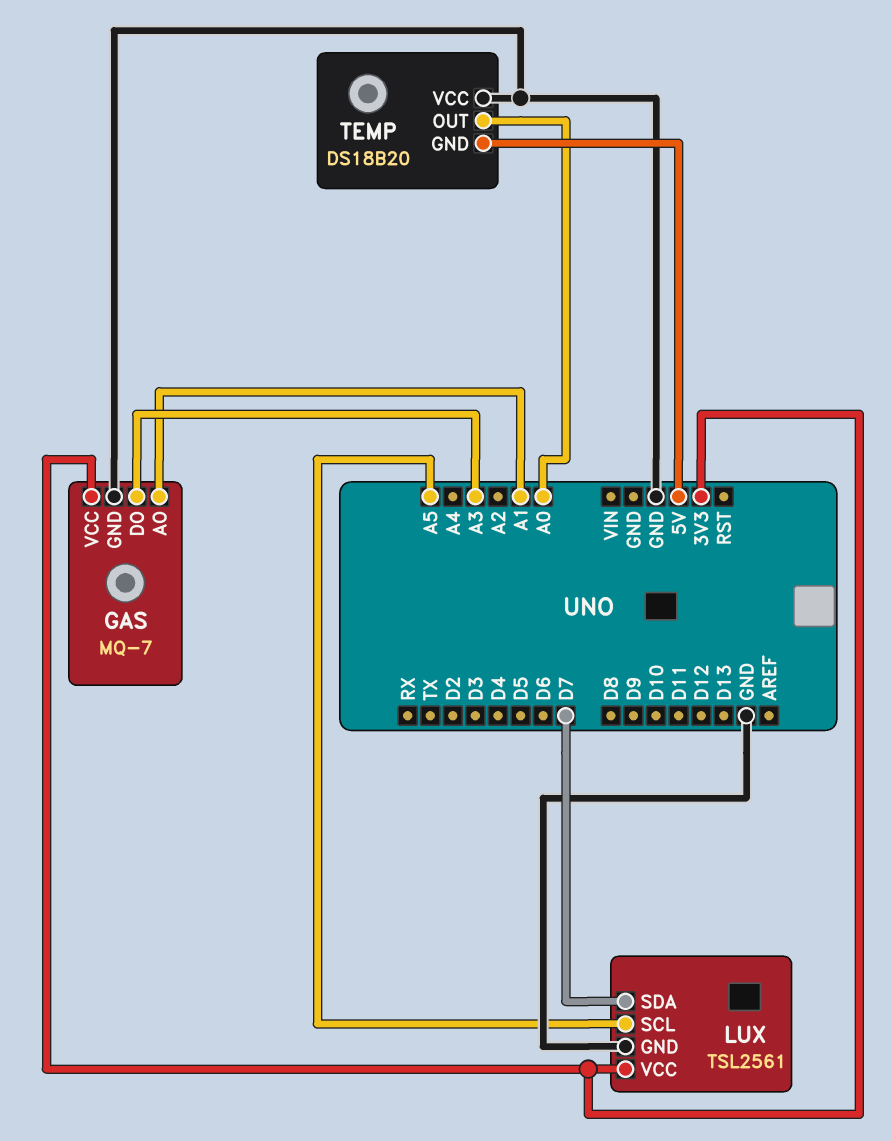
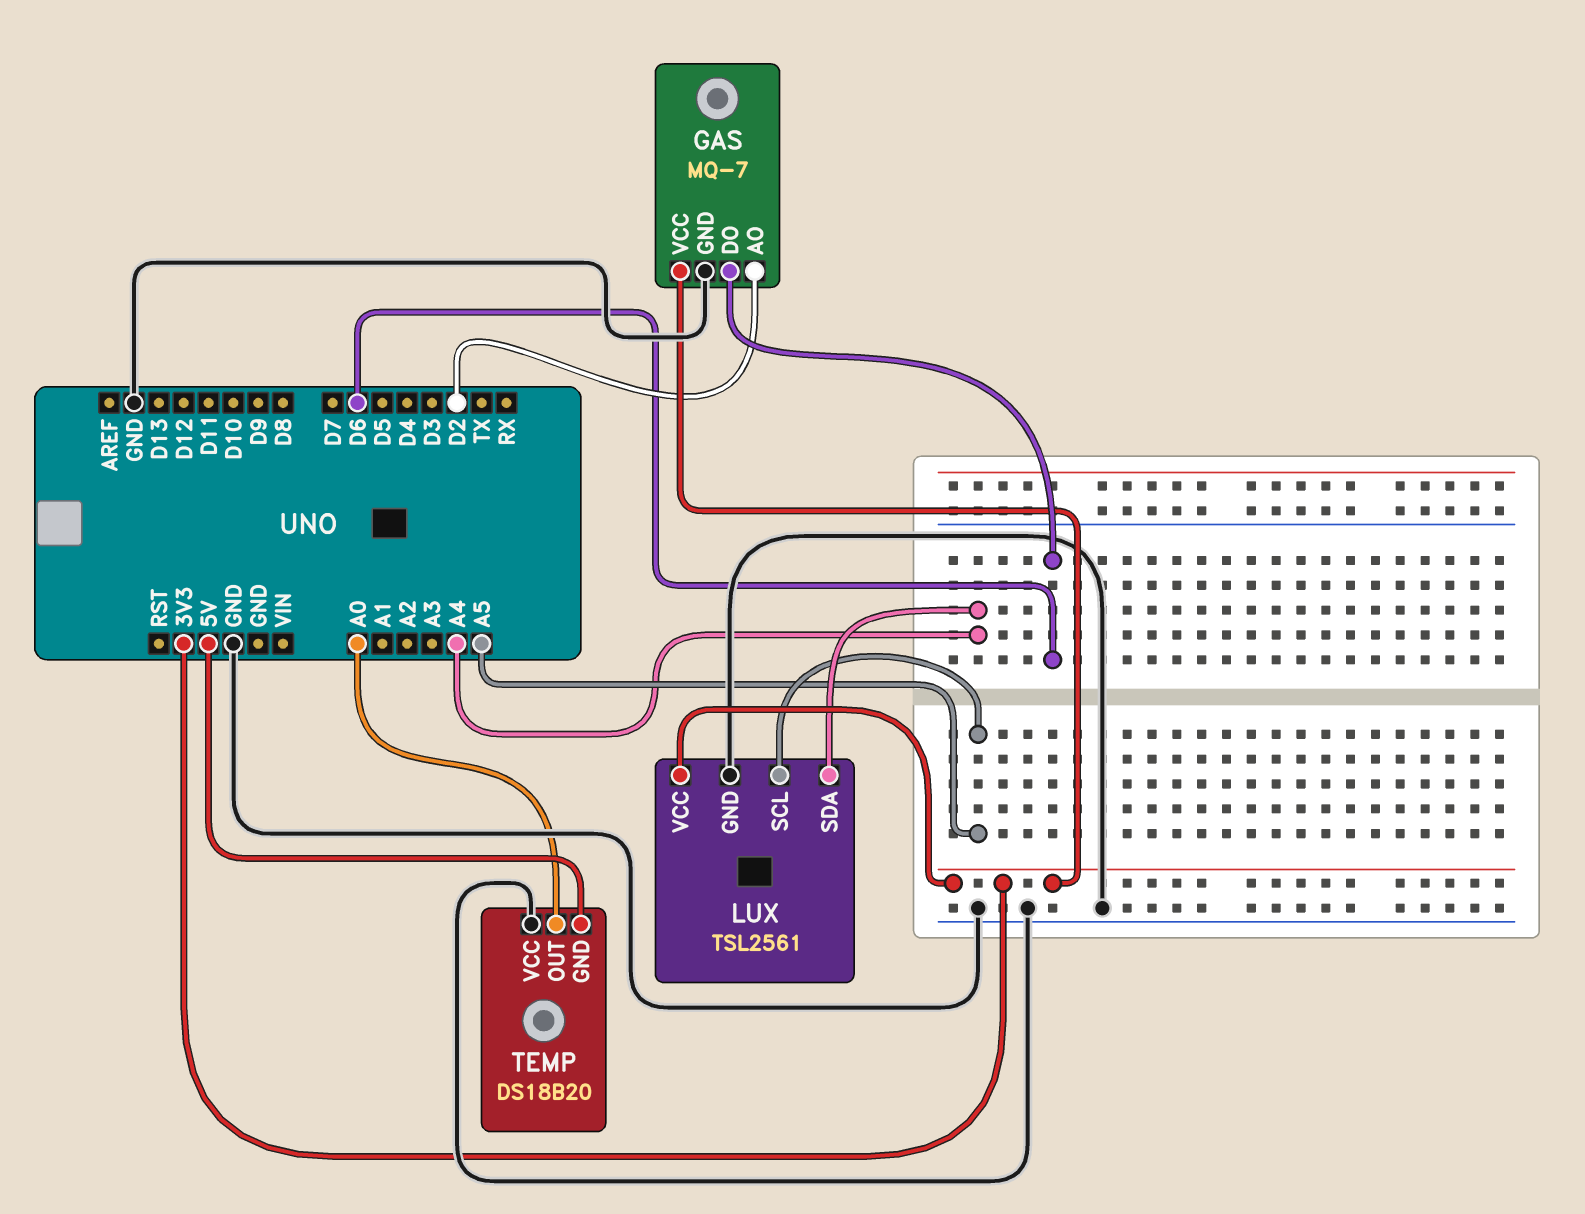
GAS pin AO: A1 -> D2
GAS pin DO: A3 -> D6
LUX pin SDA: D7 -> A4

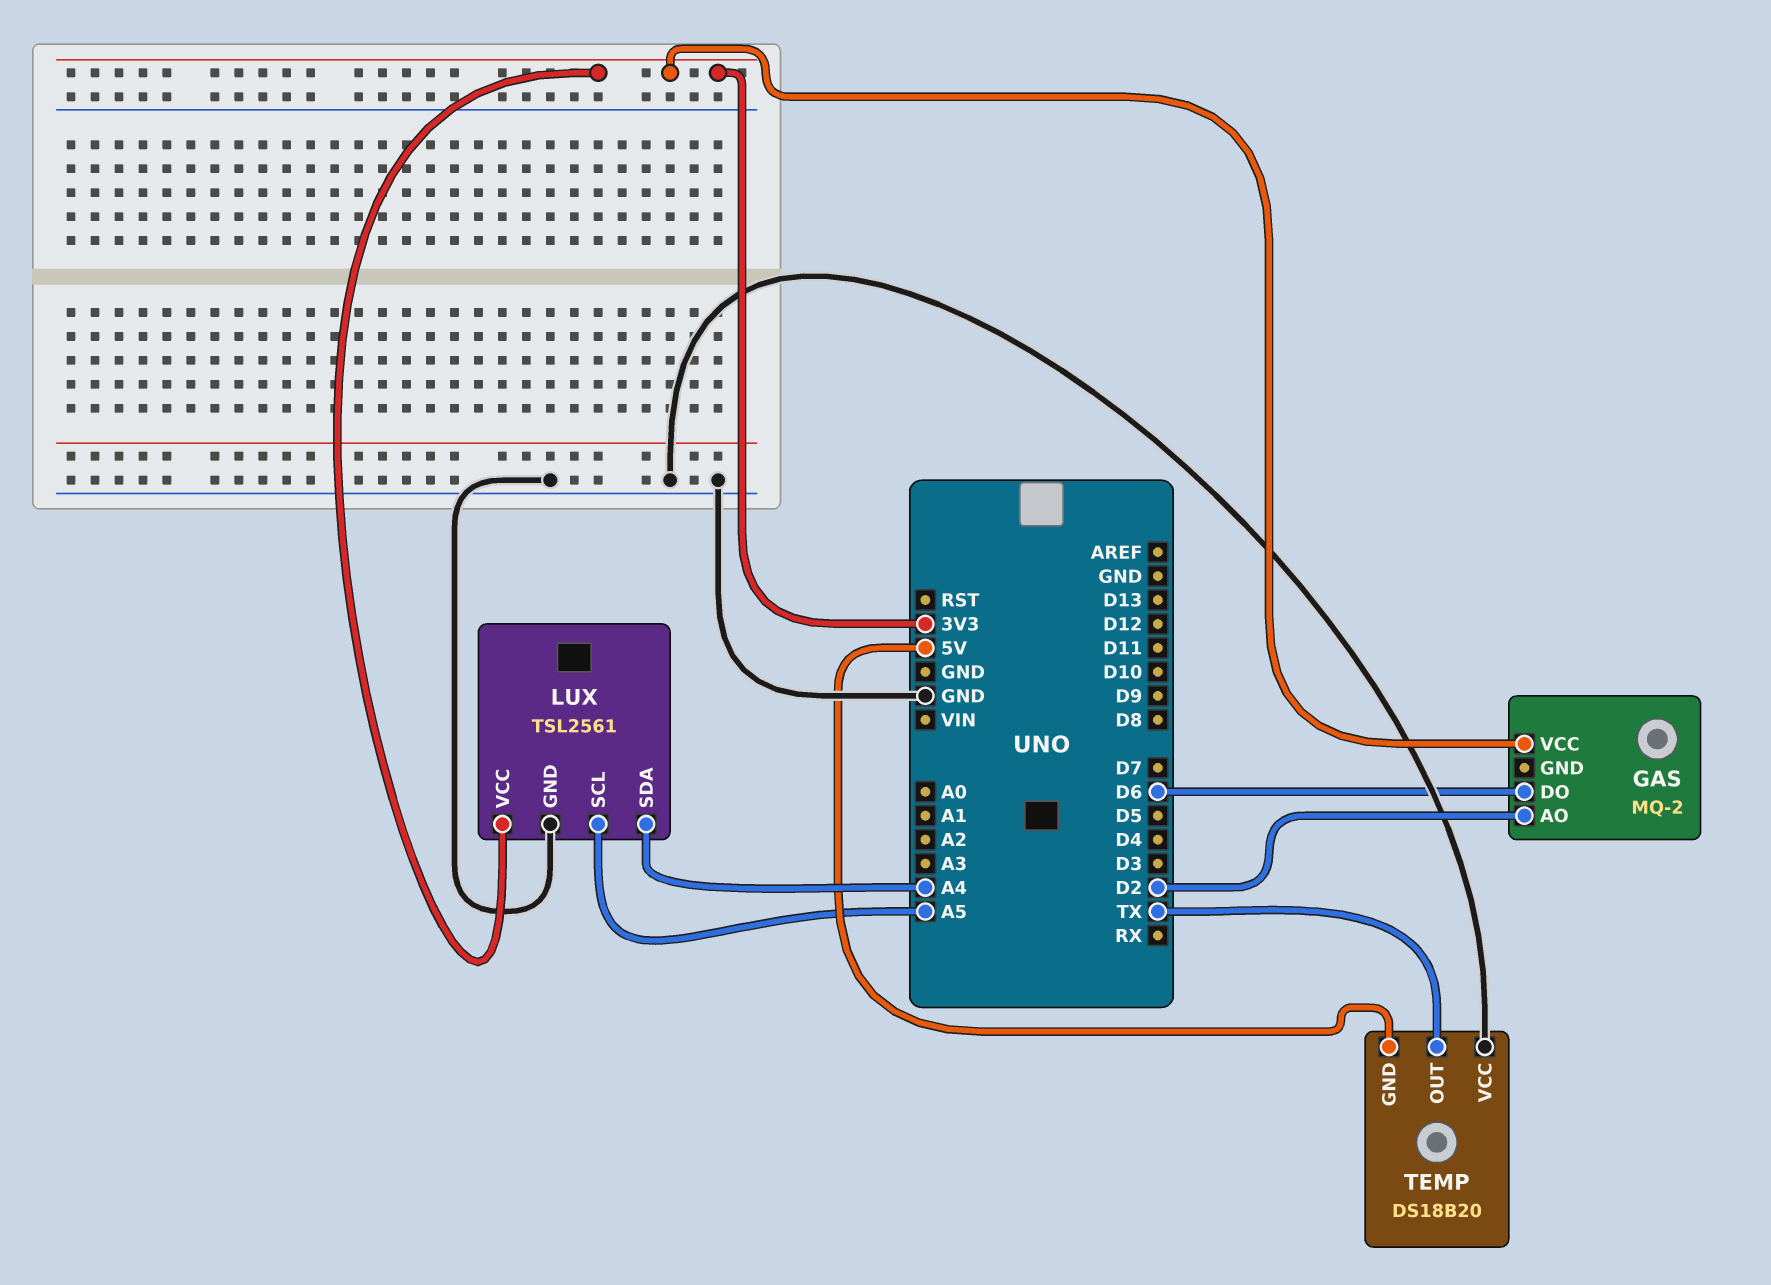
GAS: MQ-7 -> MQ-2
GAS pin GND: GND -> none
TEMP pin OUT: A0 -> TX

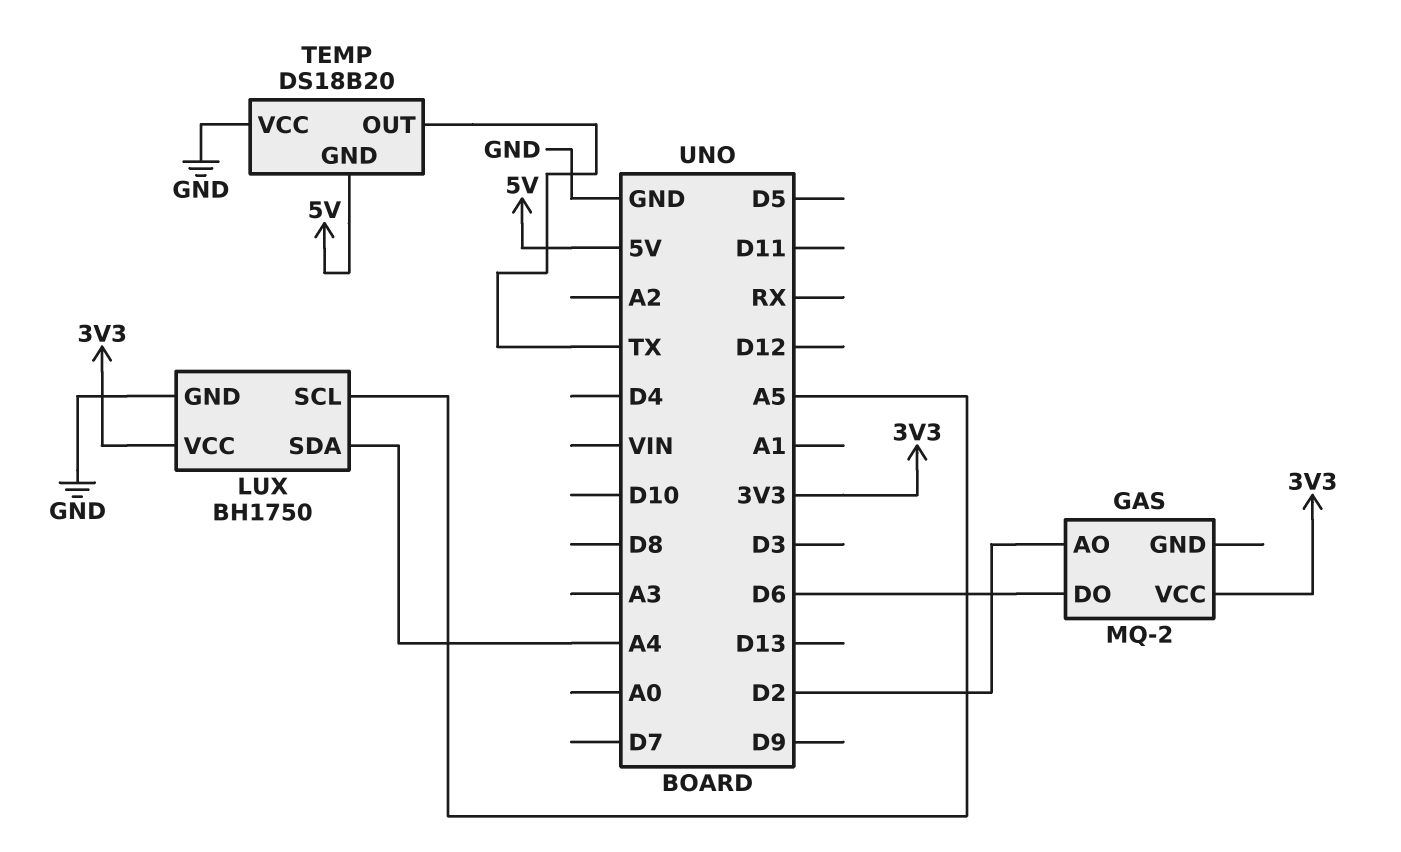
LUX: TSL2561 -> BH1750

